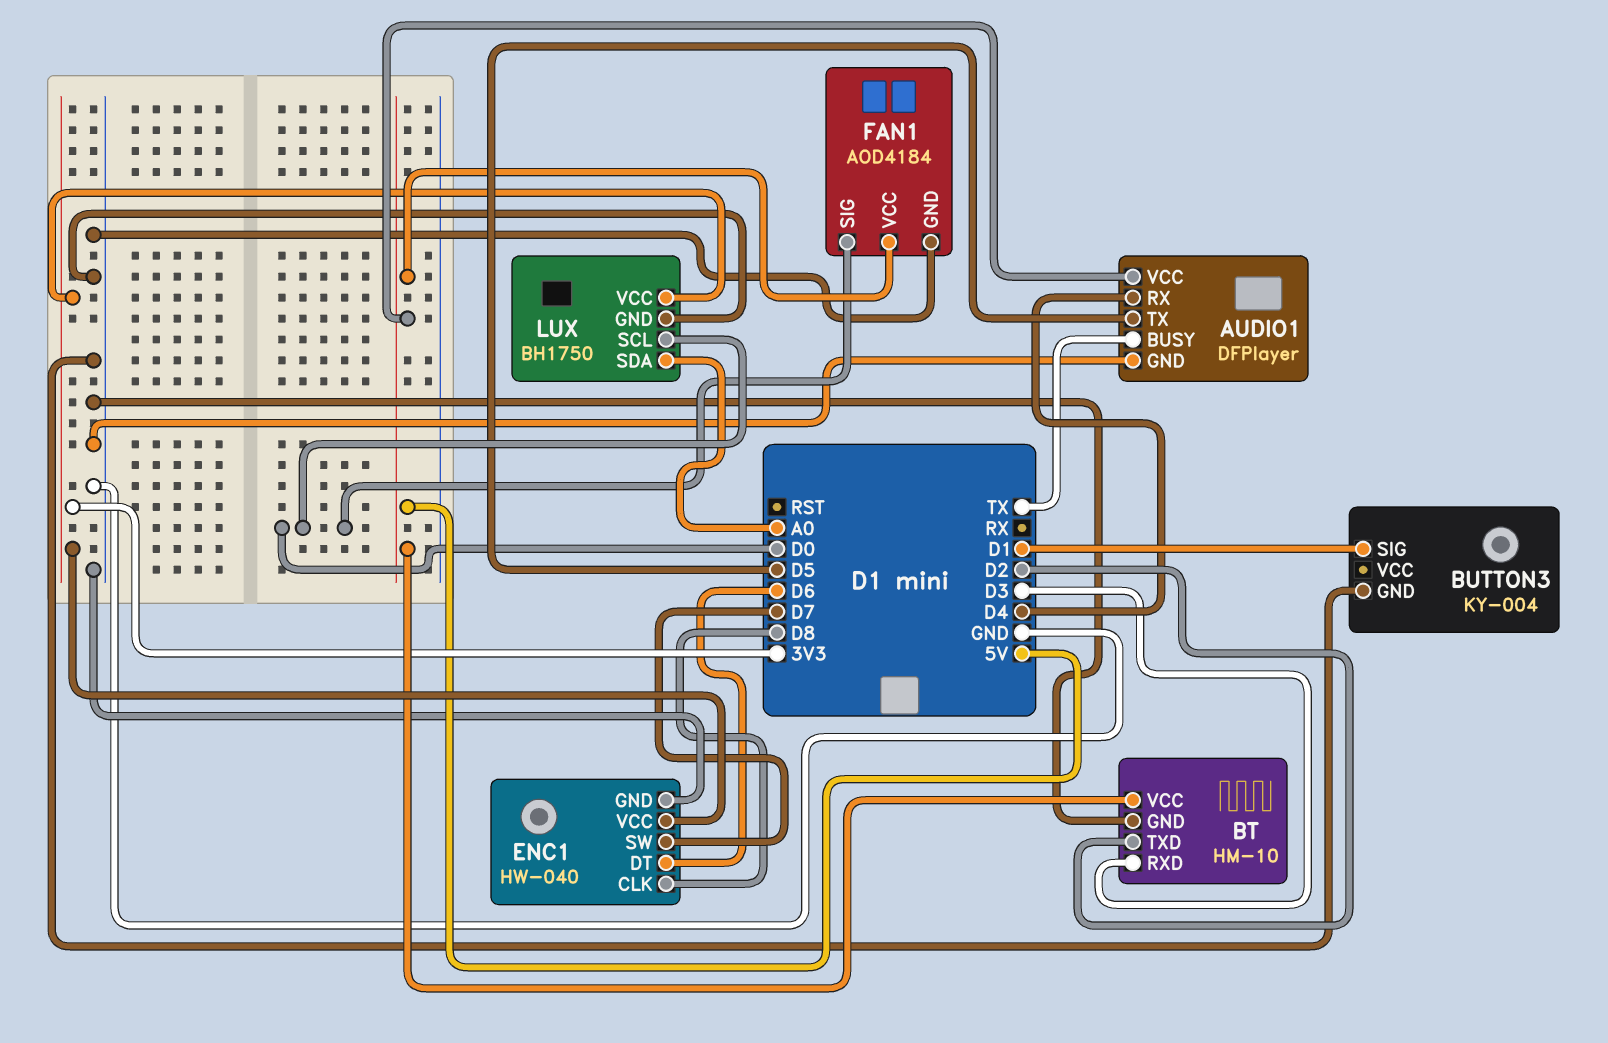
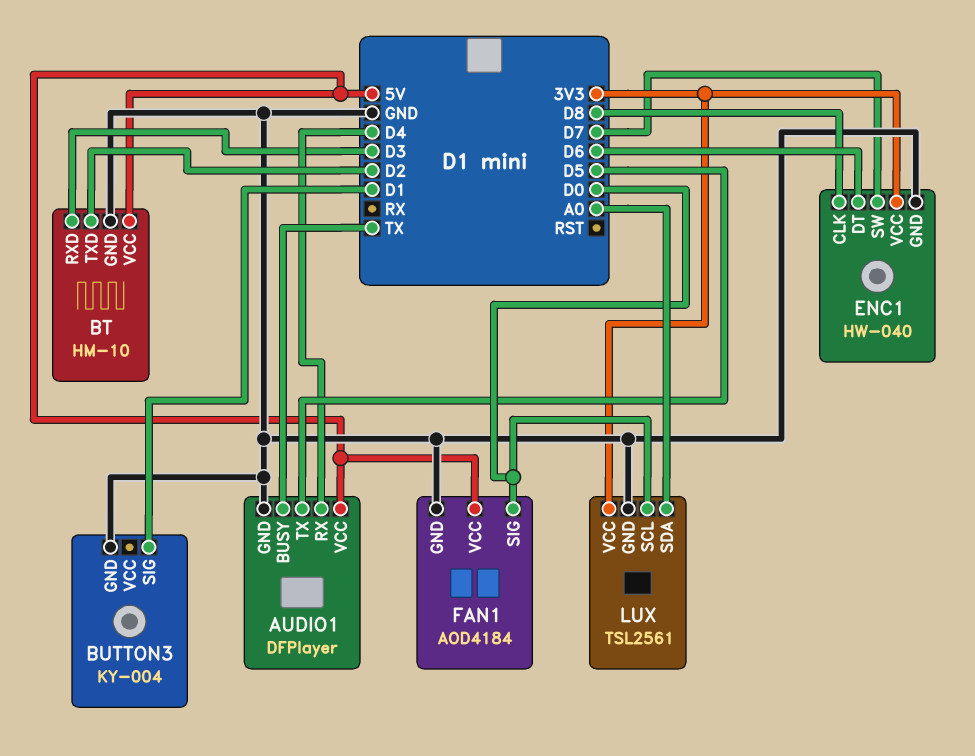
LUX: BH1750 -> TSL2561

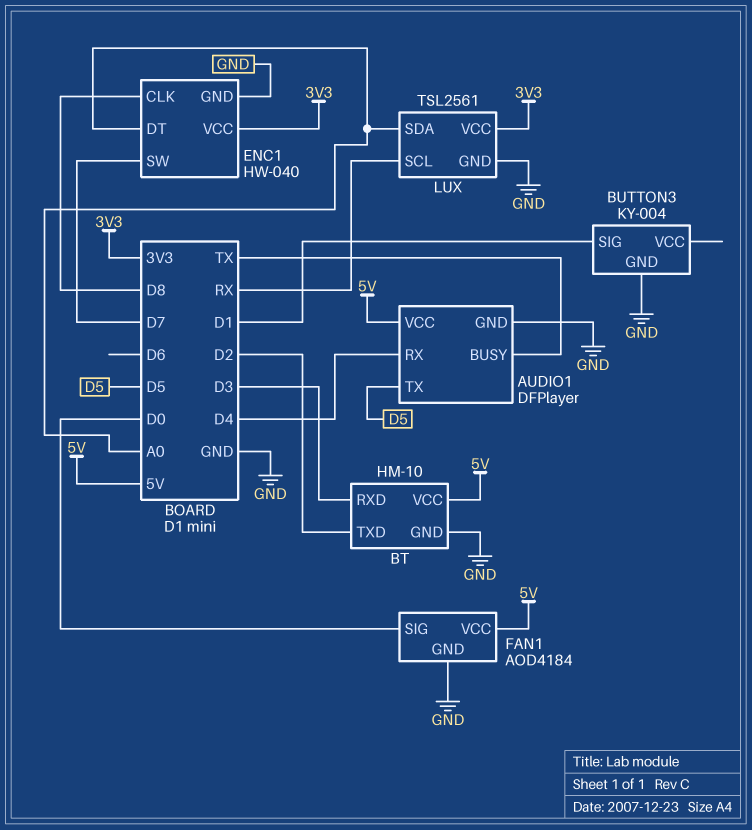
ENC1 pin DT: D6 -> A0
LUX pin SCL: D0 -> RX

